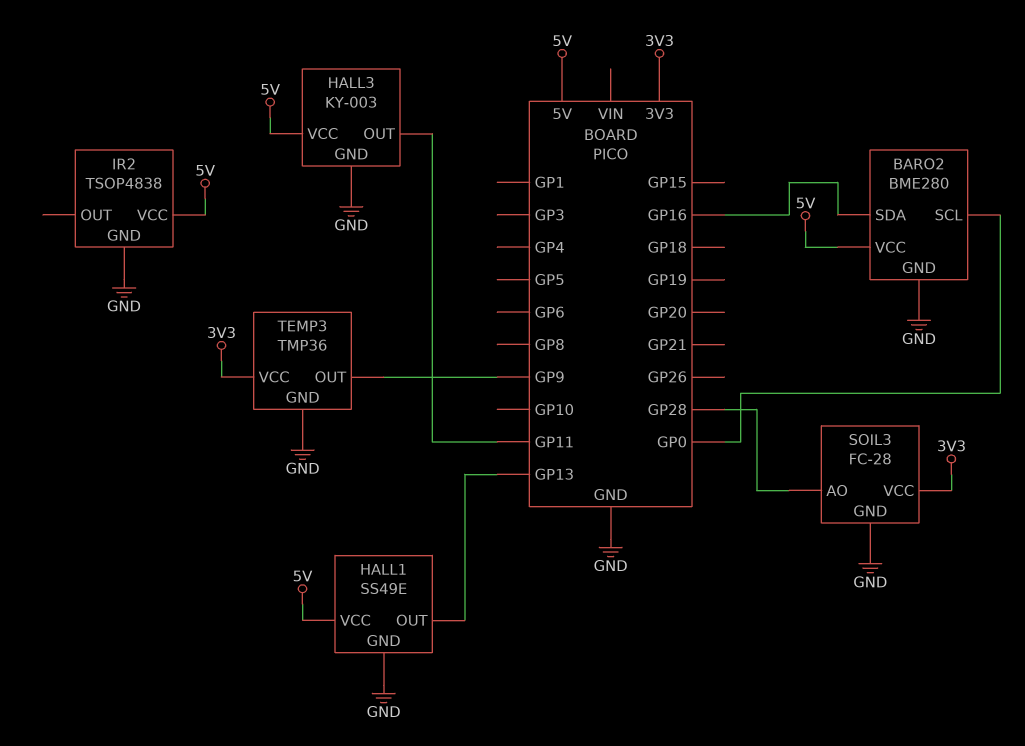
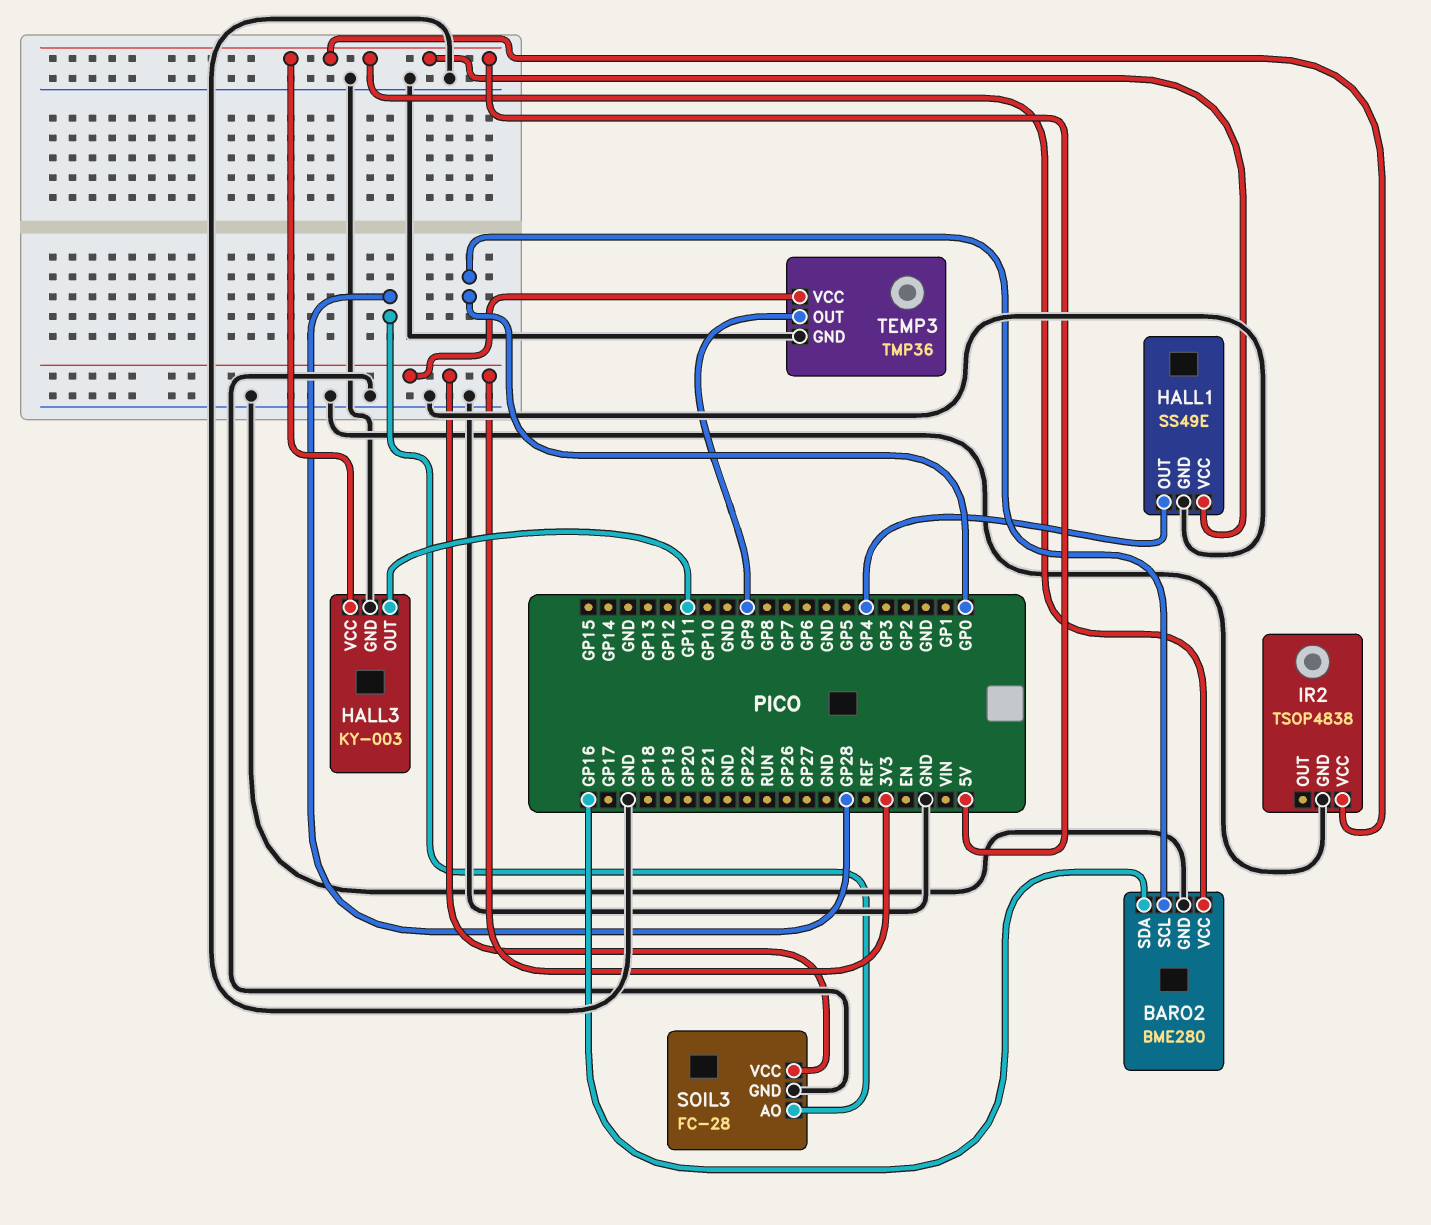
HALL1 pin OUT: GP13 -> GP4

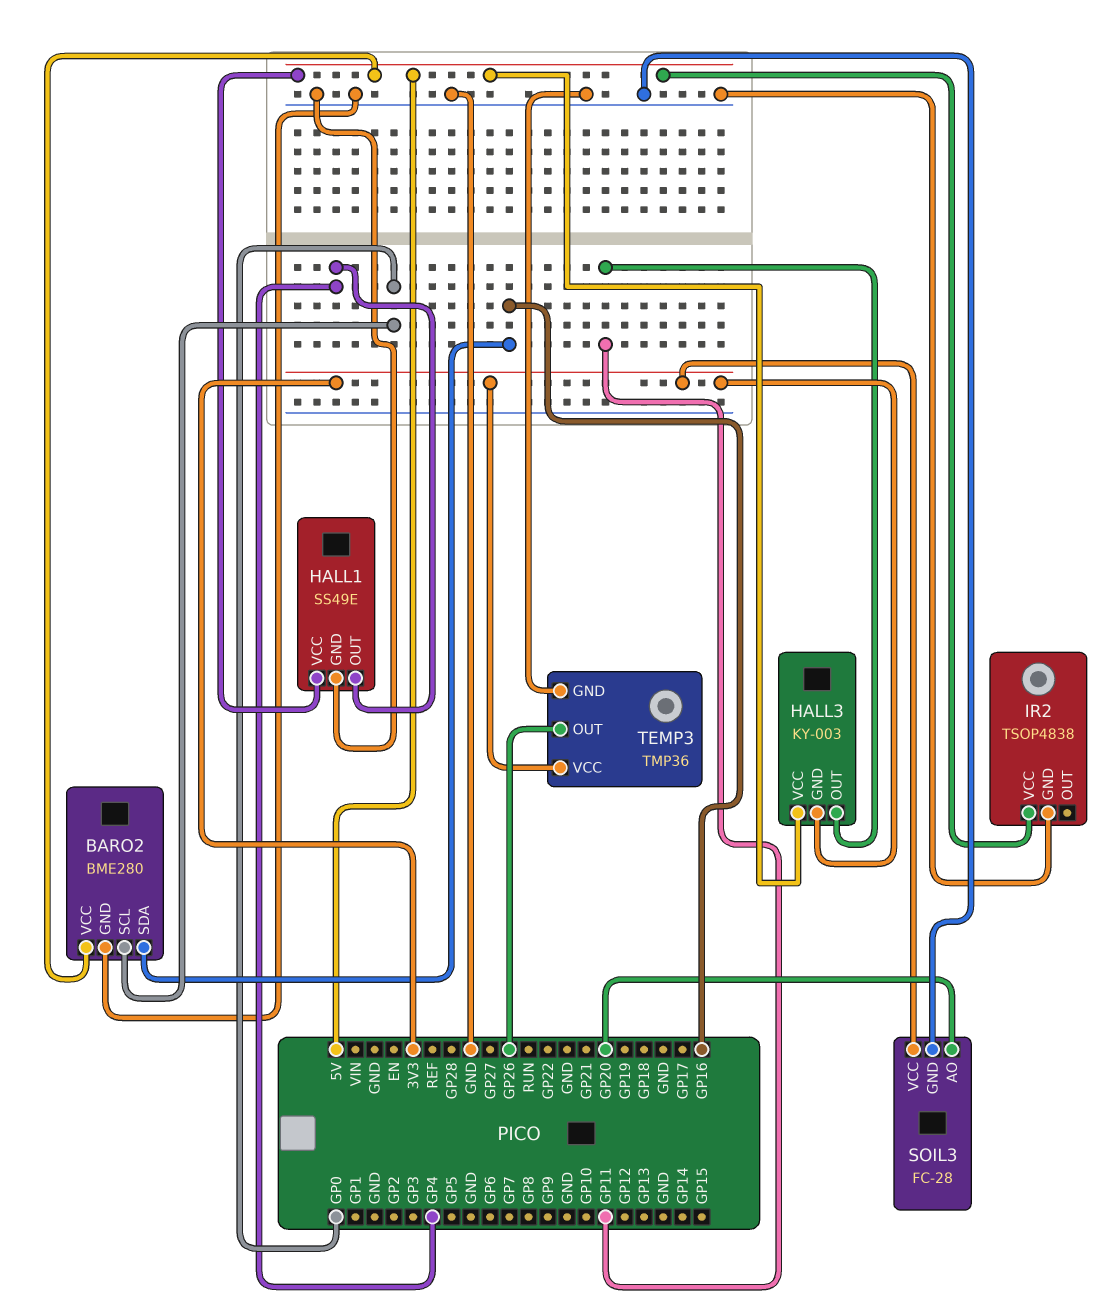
HALL3 pin GND: GND -> 3V3
SOIL3 pin AO: GP28 -> GP20
TEMP3 pin OUT: GP9 -> GP26

